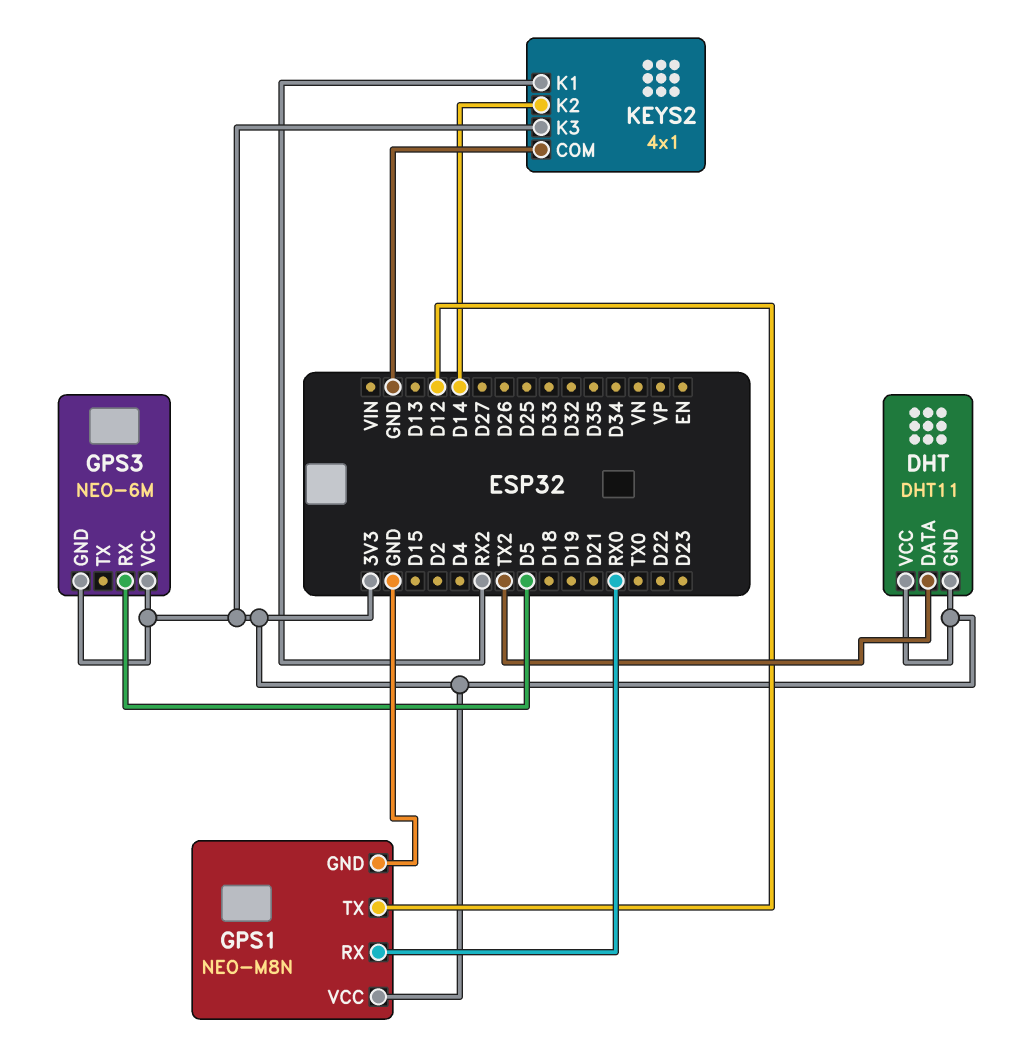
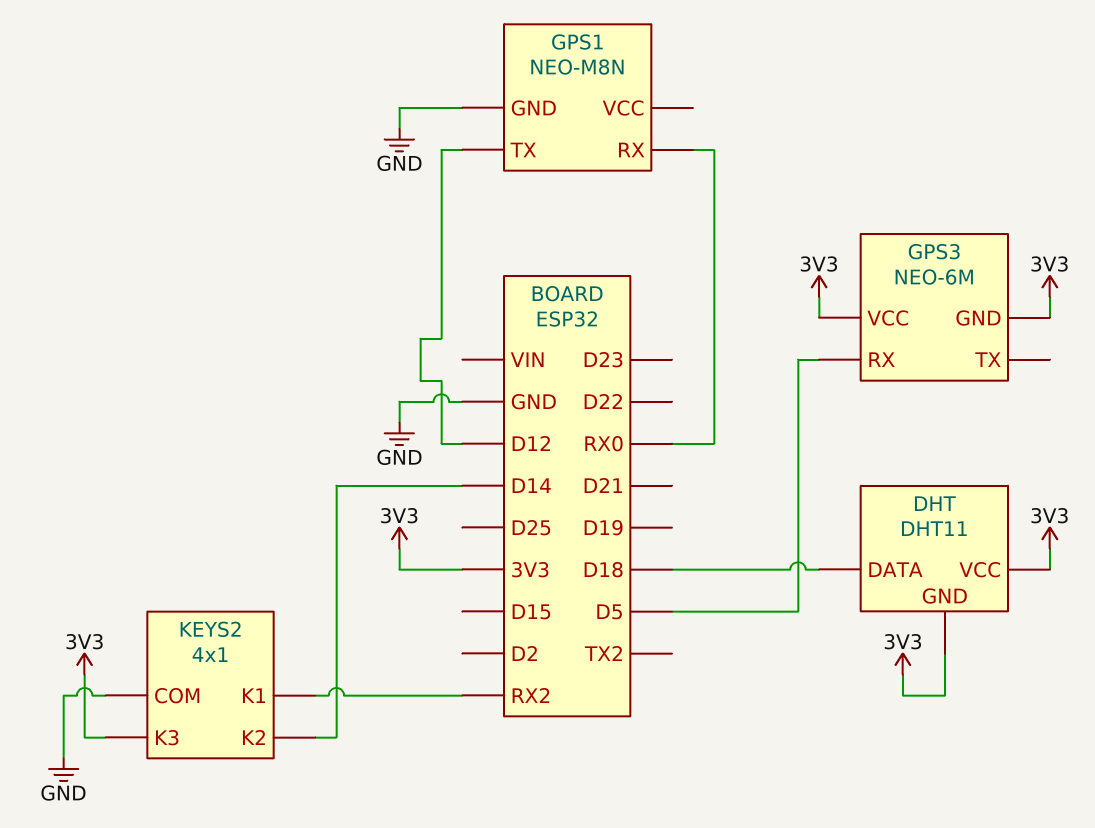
DHT pin DATA: TX2 -> D18
GPS1 pin VCC: 3V3 -> none

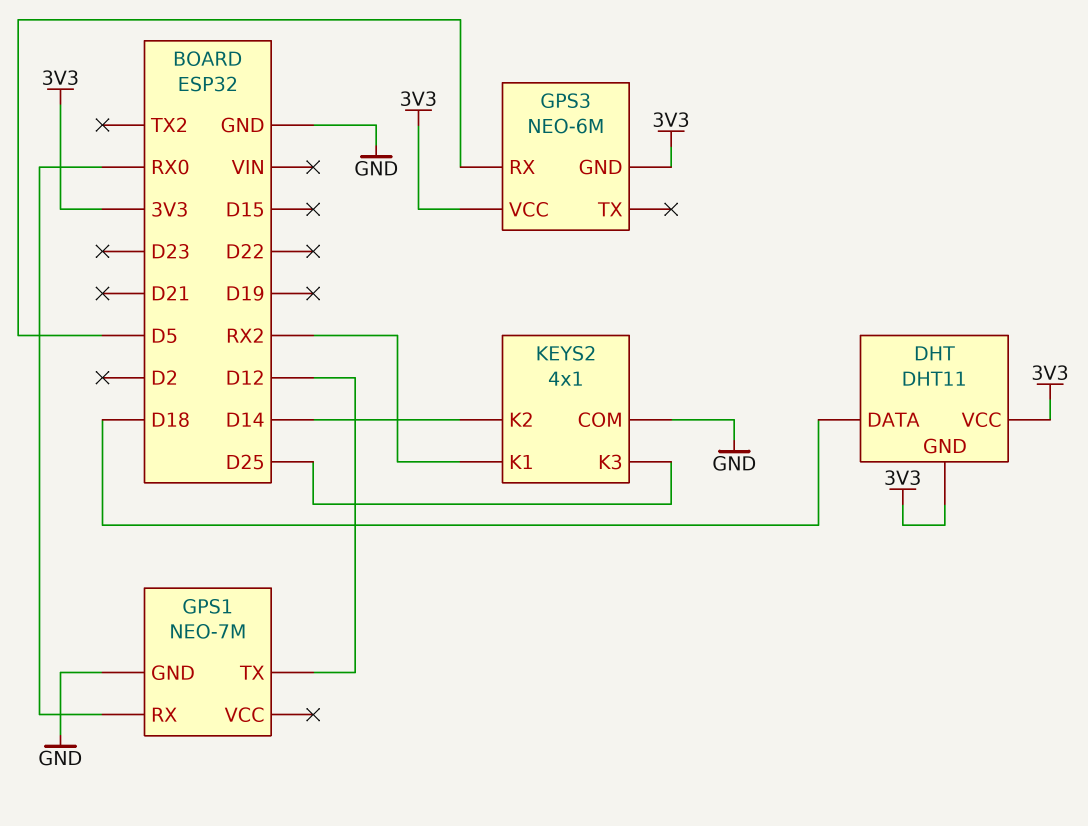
GPS1: NEO-M8N -> NEO-7M
KEYS2 pin K3: 3V3 -> D25

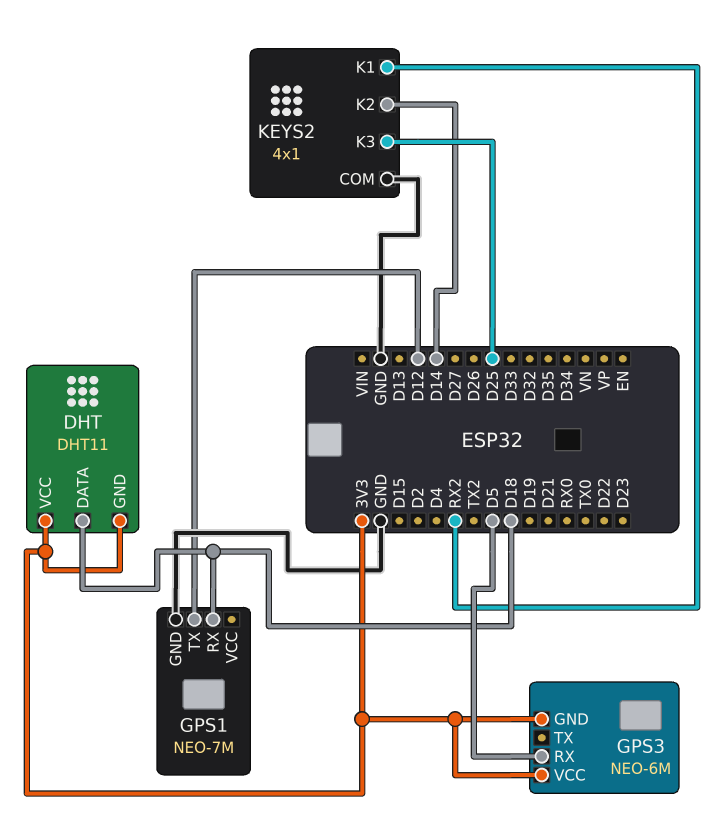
GPS1 pin RX: RX0 -> D18

